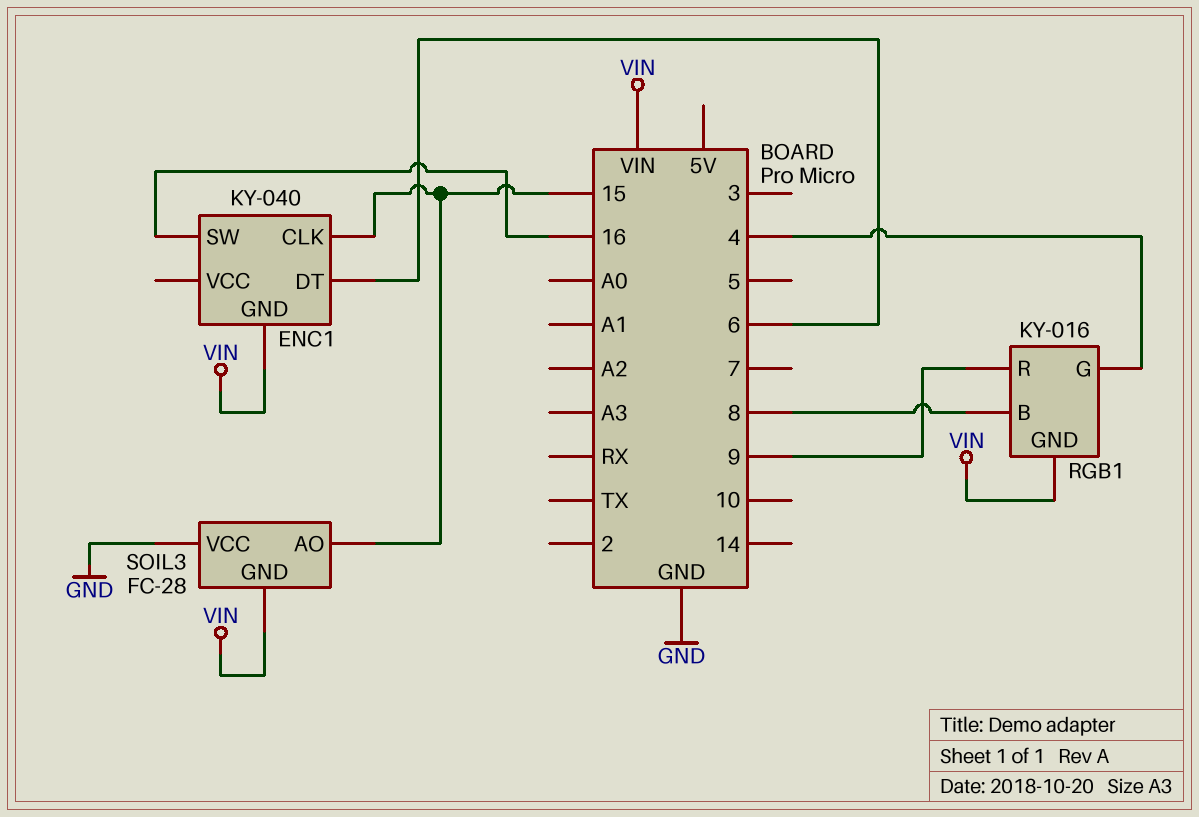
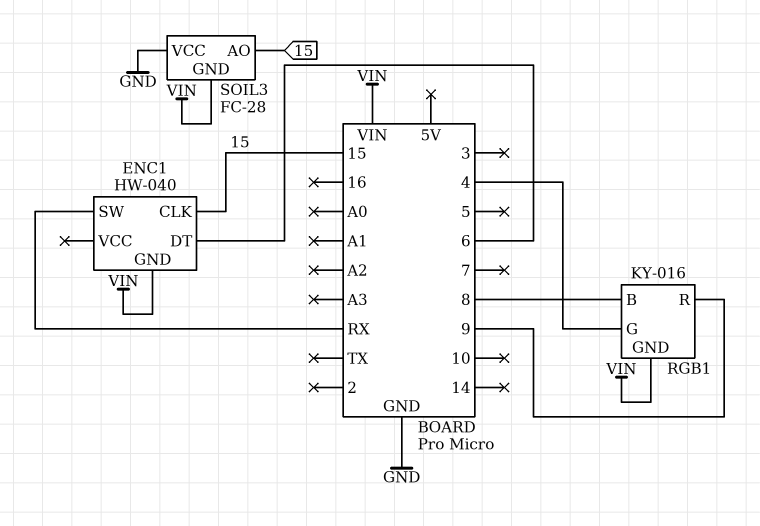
ENC1: KY-040 -> HW-040
ENC1 pin SW: 16 -> RX

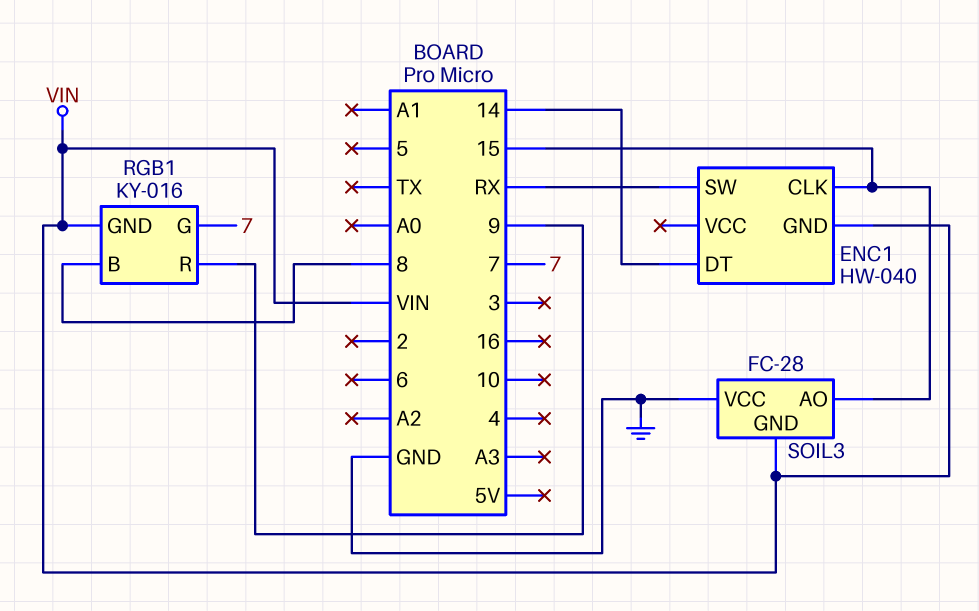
ENC1 pin DT: 6 -> 14
RGB1 pin G: 4 -> 7

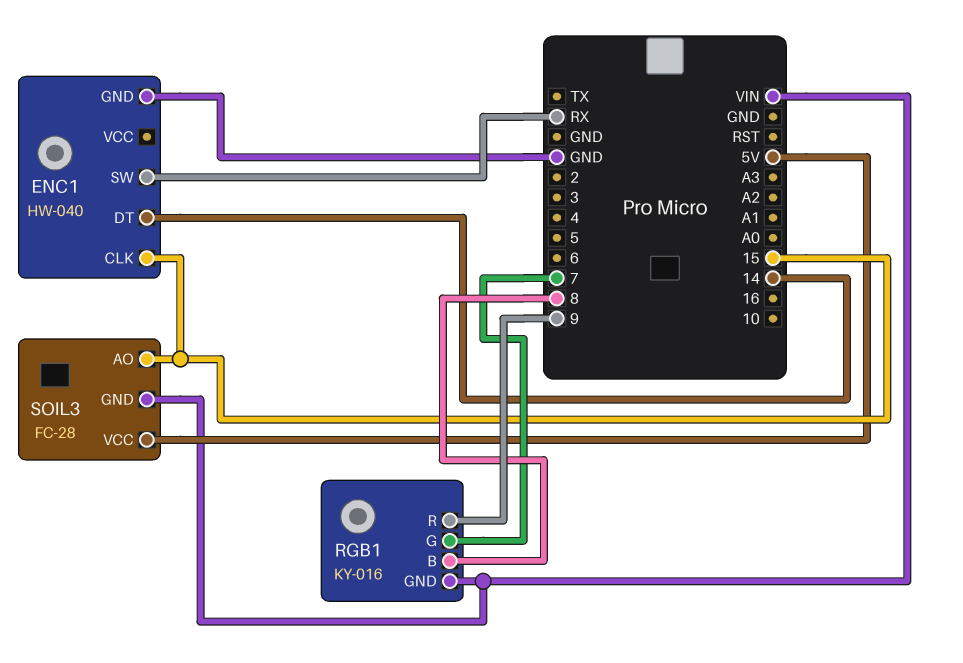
ENC1 pin GND: VIN -> GND
SOIL3 pin VCC: GND -> 5V

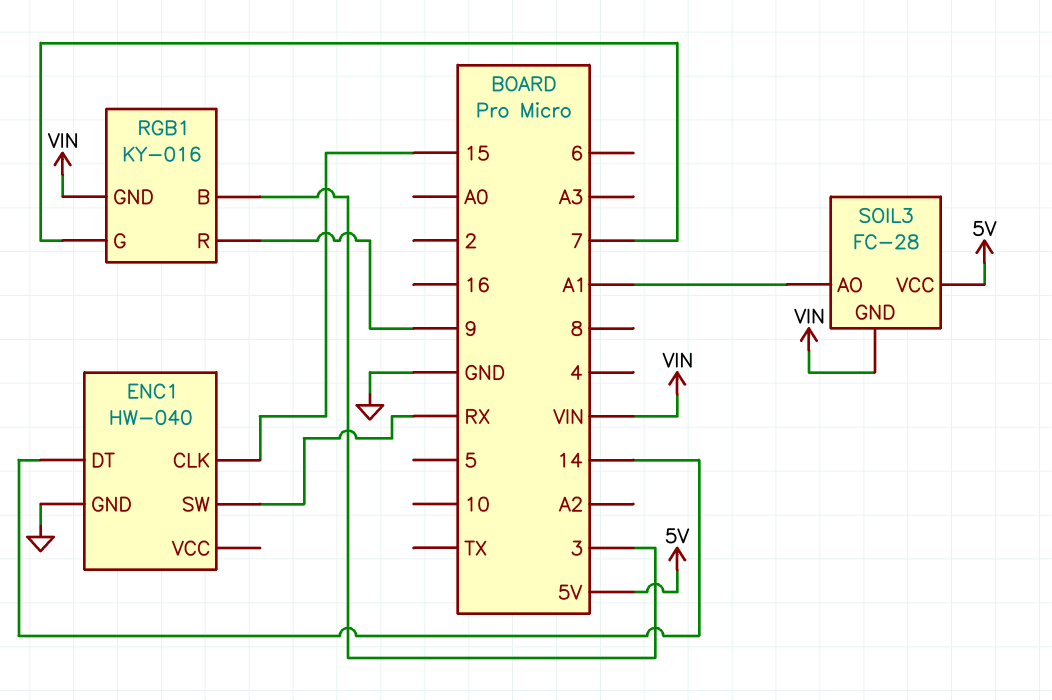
RGB1 pin B: 8 -> 3
SOIL3 pin AO: 15 -> A1

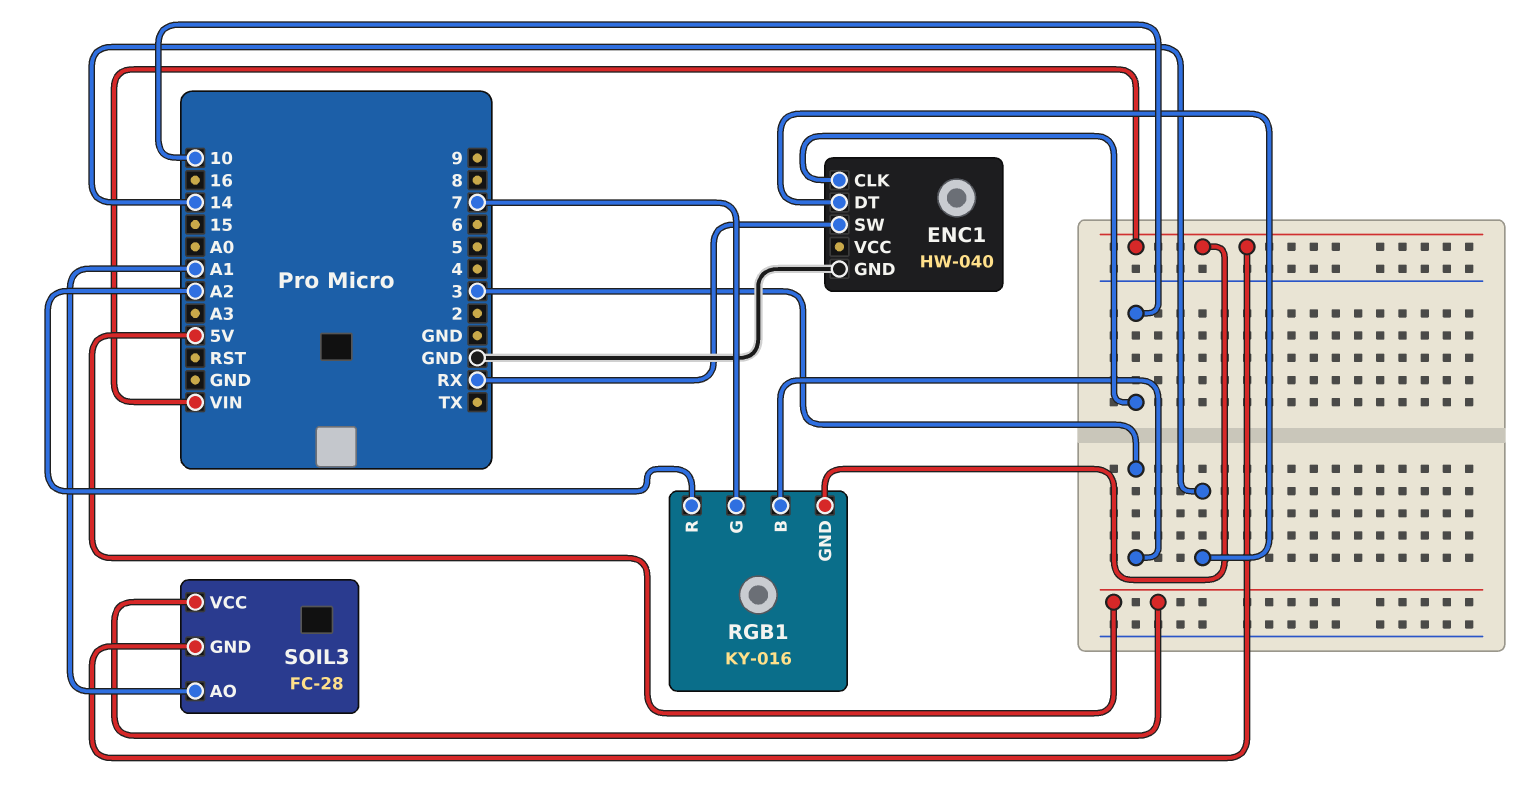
ENC1 pin CLK: 15 -> 10
RGB1 pin R: 9 -> A2

